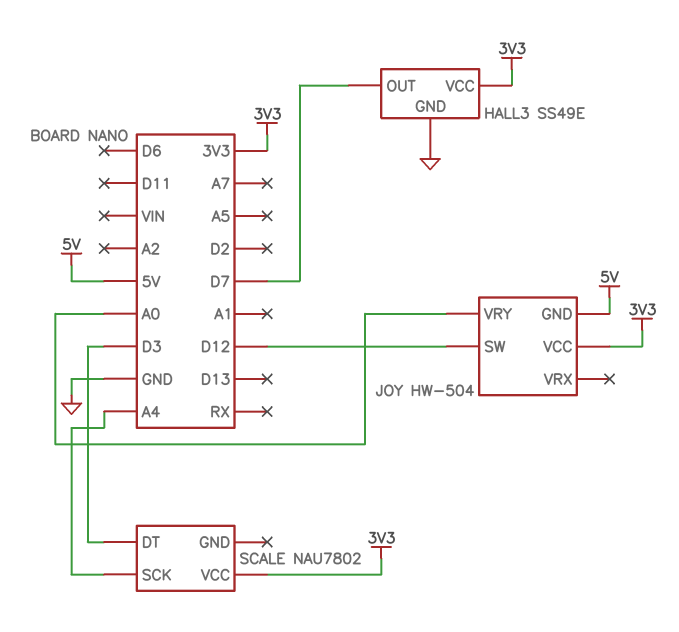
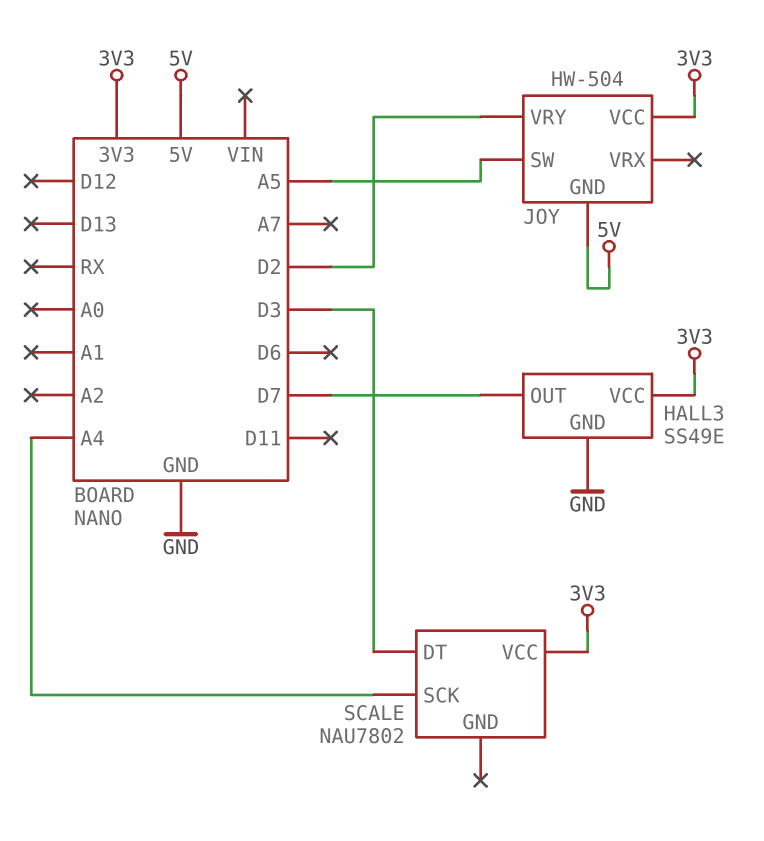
JOY pin SW: D12 -> A5
JOY pin VRY: A0 -> D2

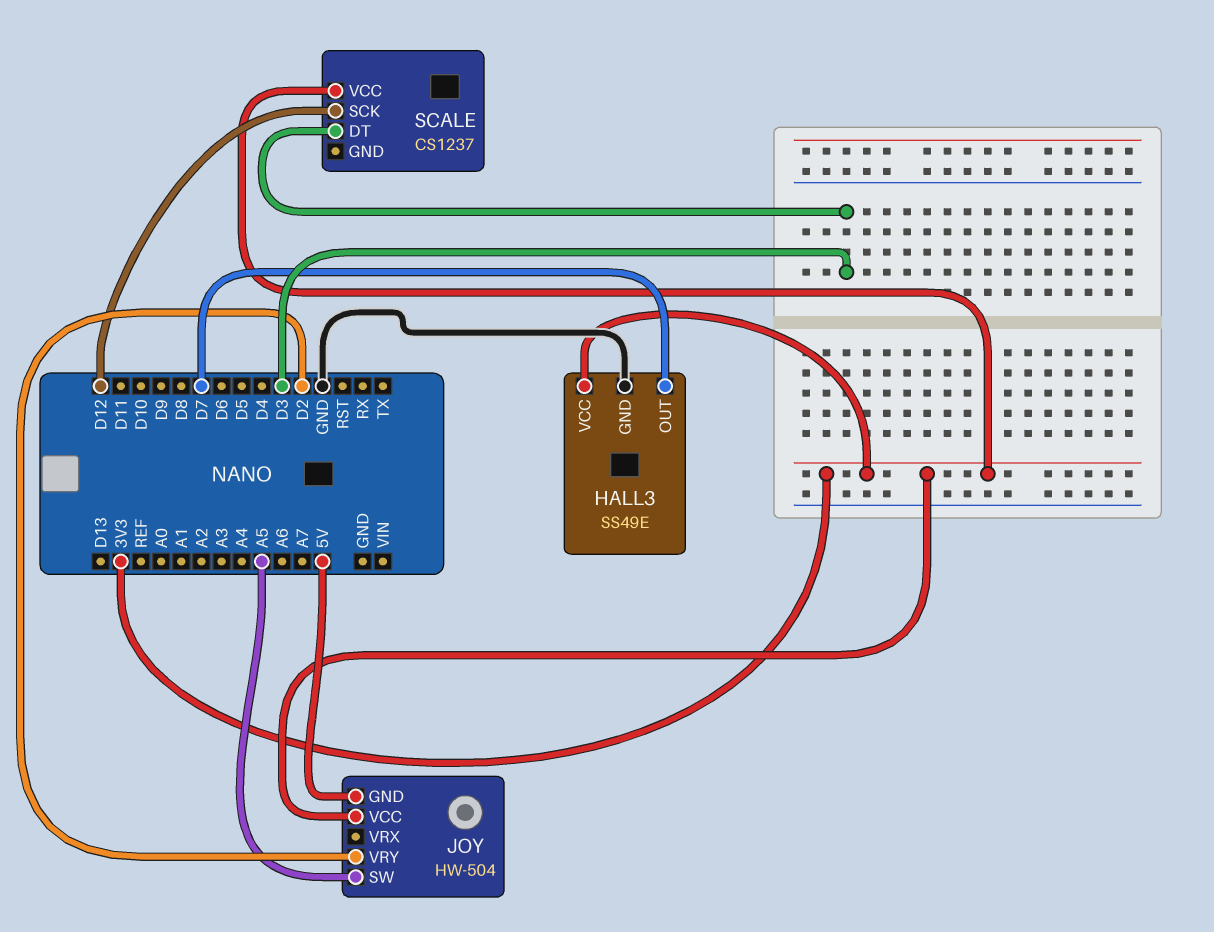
SCALE: NAU7802 -> CS1237
SCALE pin SCK: A4 -> D12

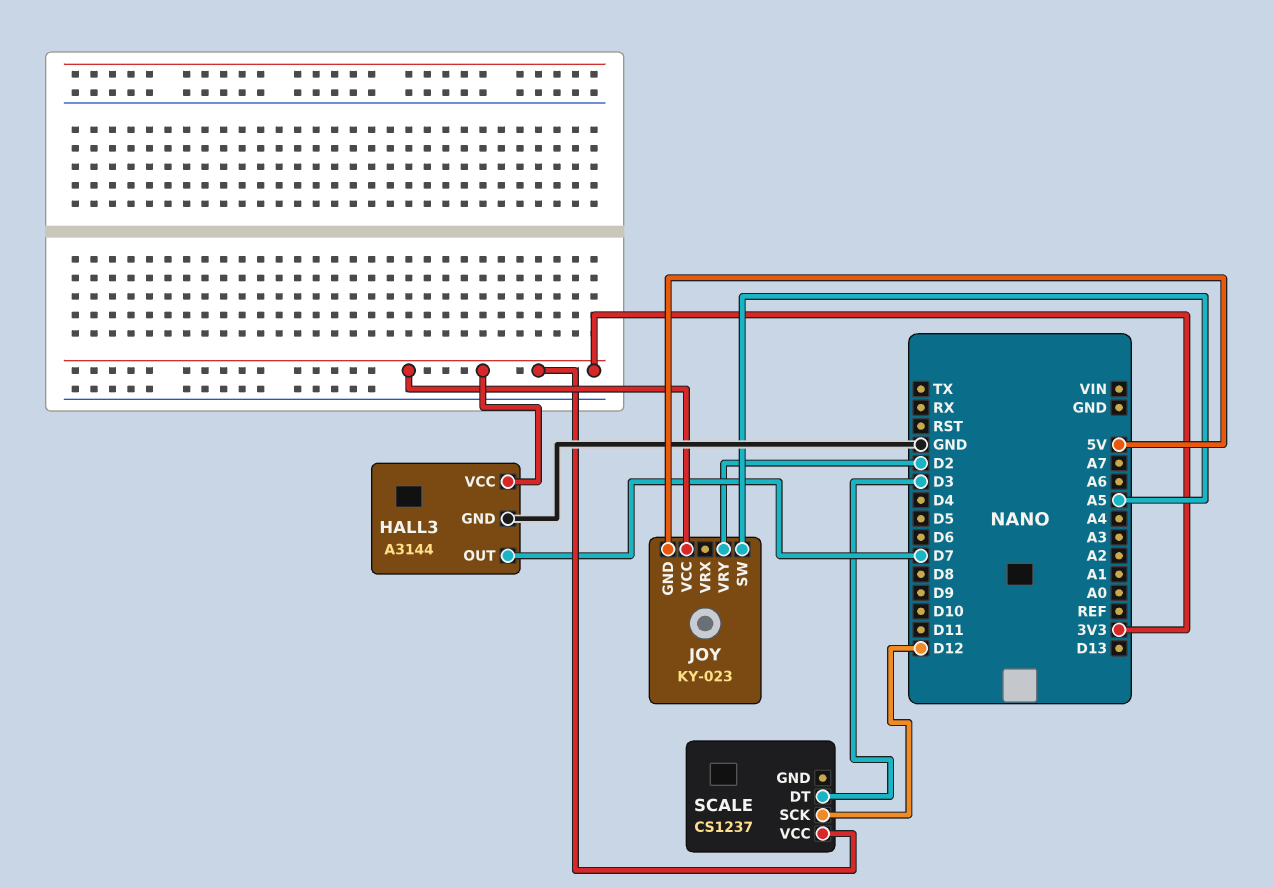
HALL3: SS49E -> A3144
JOY: HW-504 -> KY-023

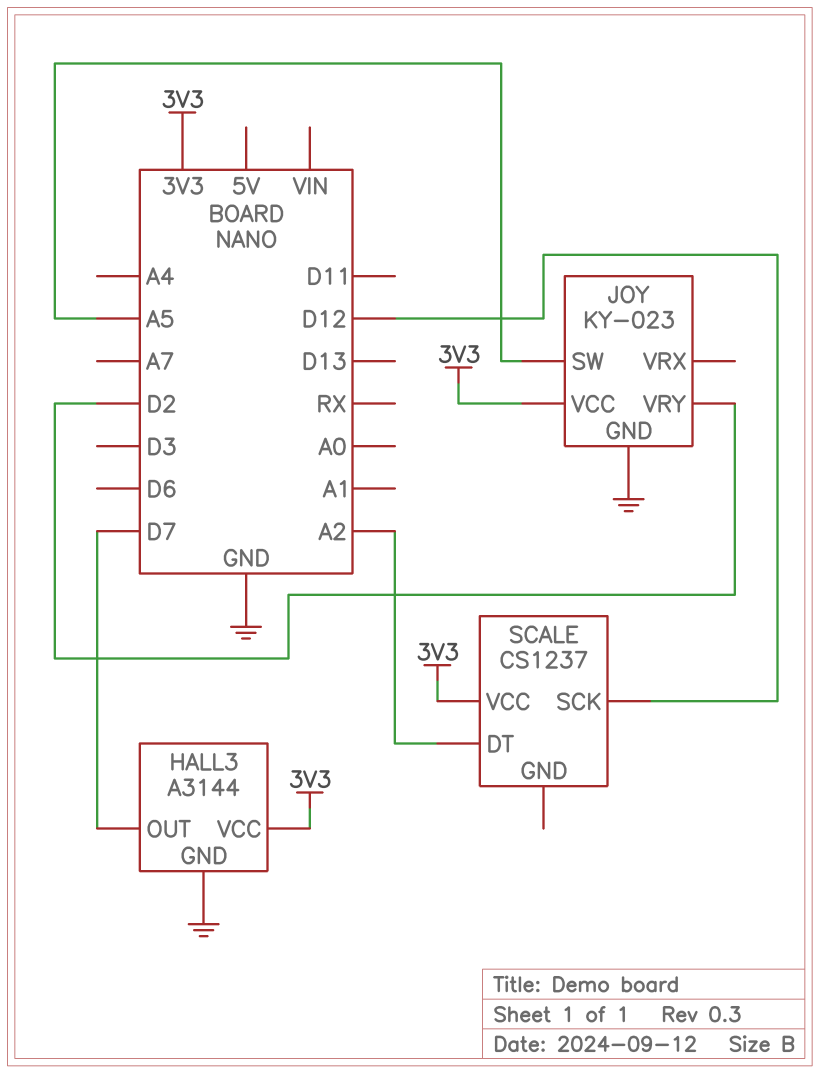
JOY pin GND: 5V -> GND
SCALE pin DT: D3 -> A2

